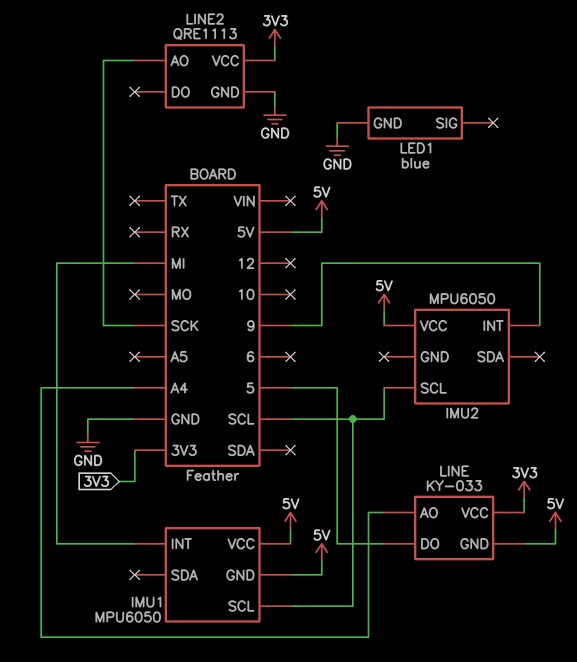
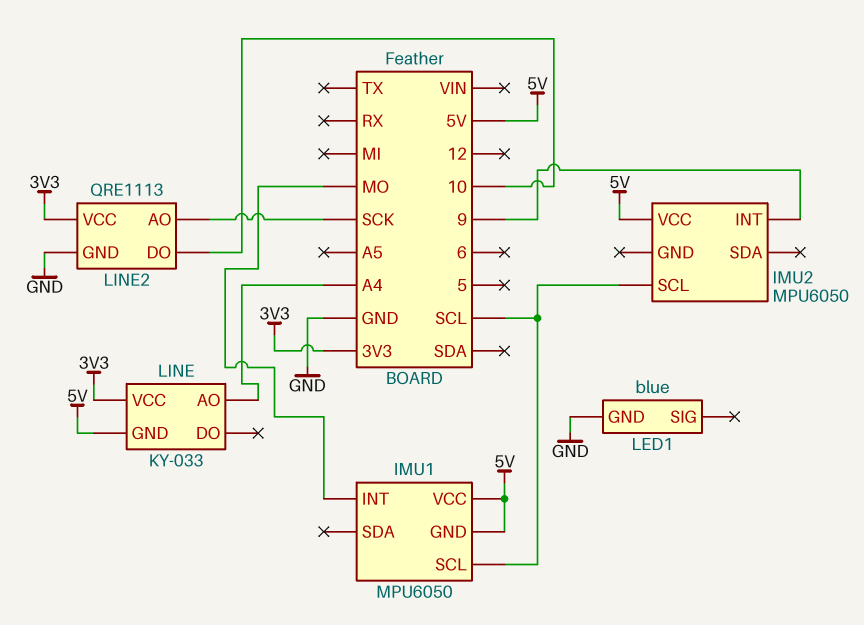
IMU1 pin INT: MI -> MO
LINE pin DO: 5 -> none
LINE2 pin DO: none -> 10

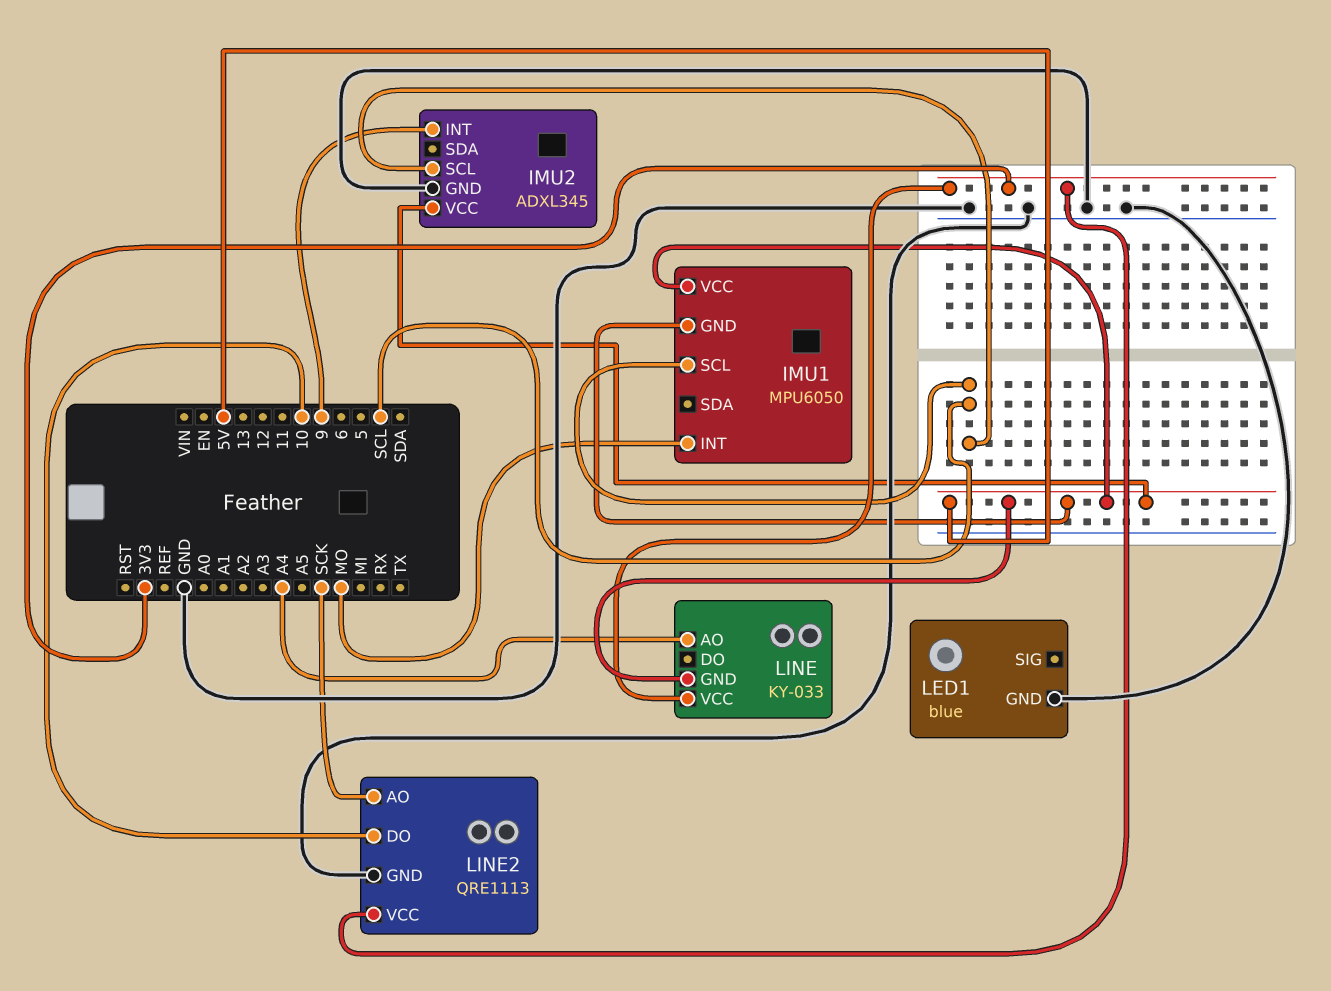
IMU2: MPU6050 -> ADXL345
IMU2 pin GND: none -> GND

